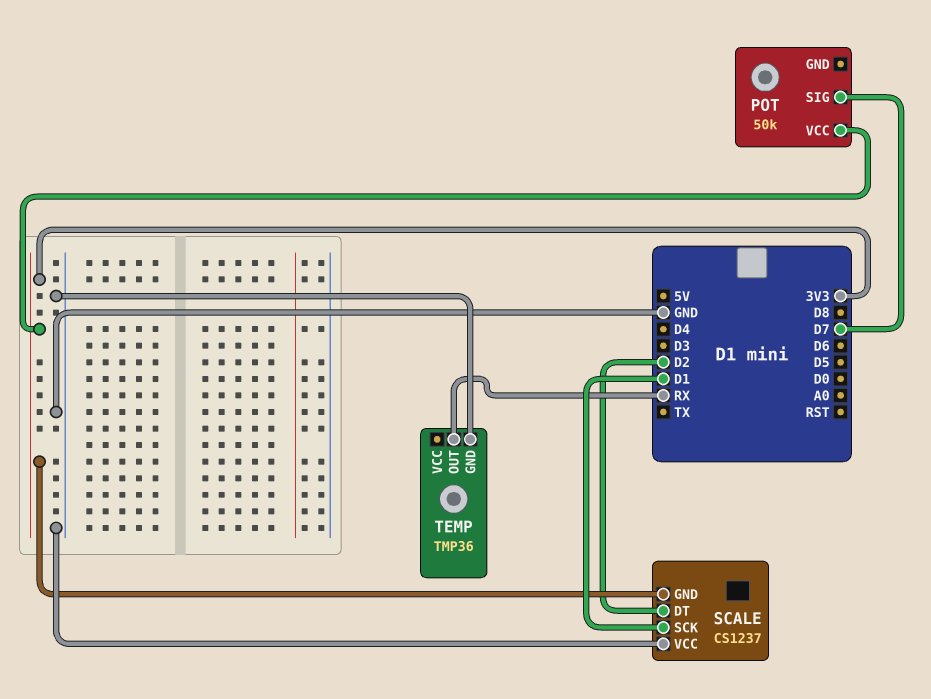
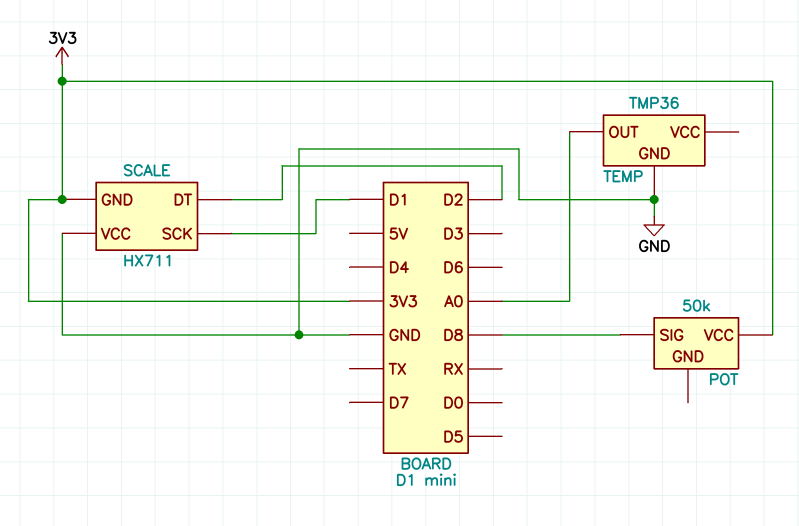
POT pin SIG: D7 -> D8
SCALE: CS1237 -> HX711
TEMP pin OUT: RX -> A0

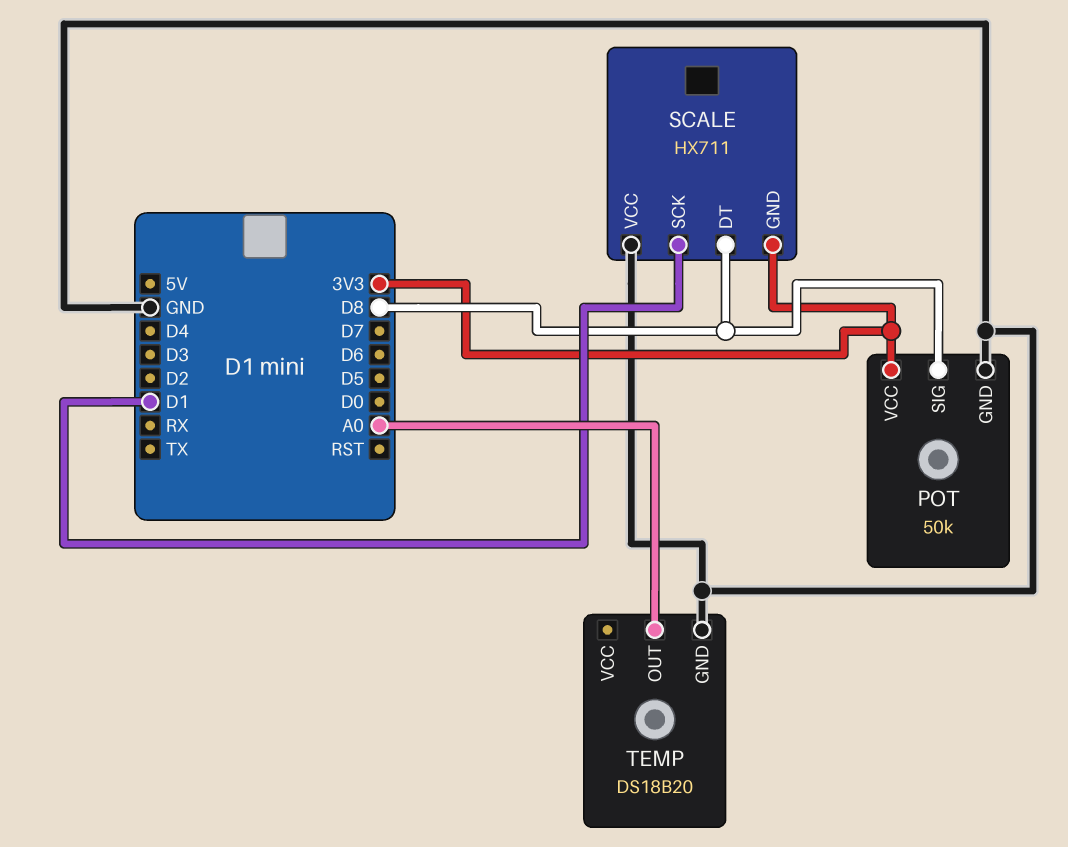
POT pin GND: none -> GND
SCALE pin DT: D2 -> D8
TEMP: TMP36 -> DS18B20

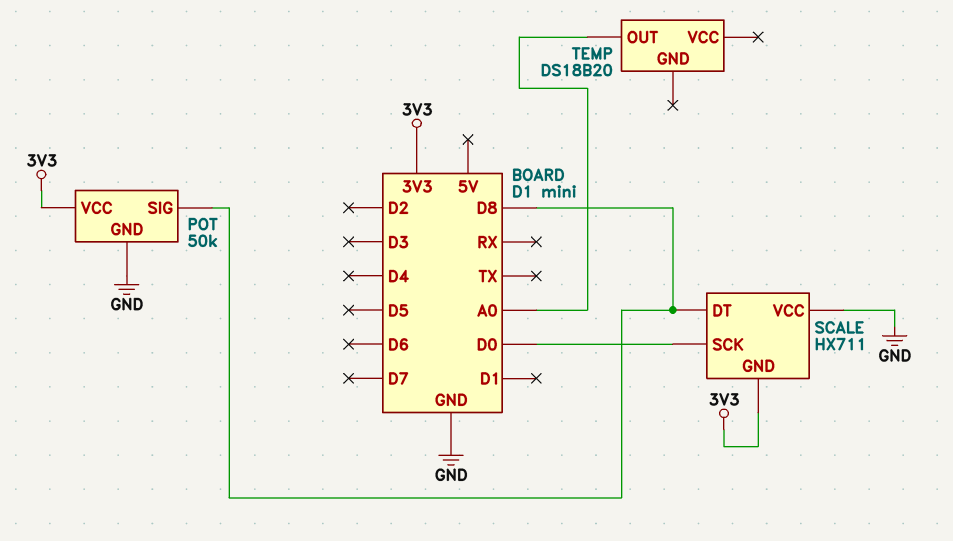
SCALE pin SCK: D1 -> D0
TEMP pin GND: GND -> none

